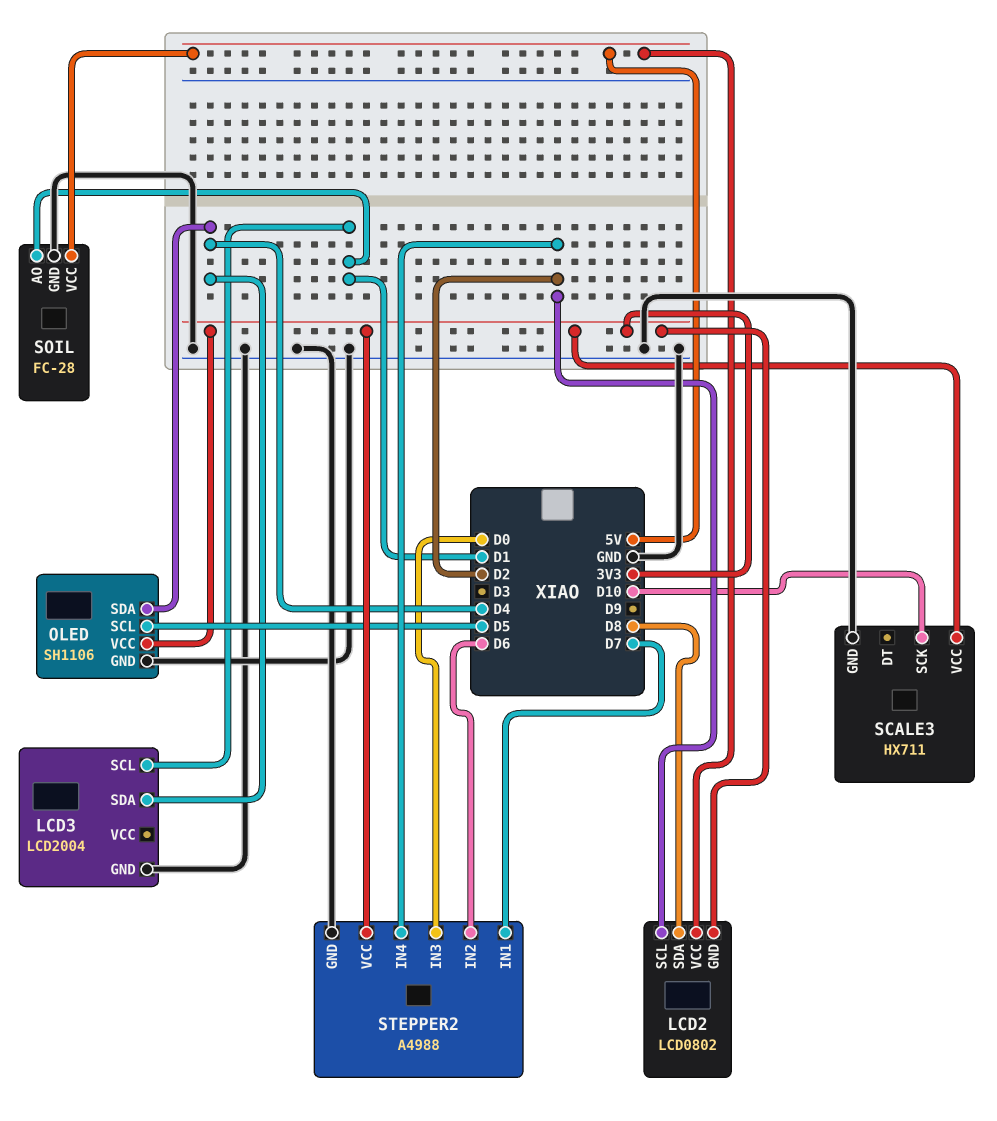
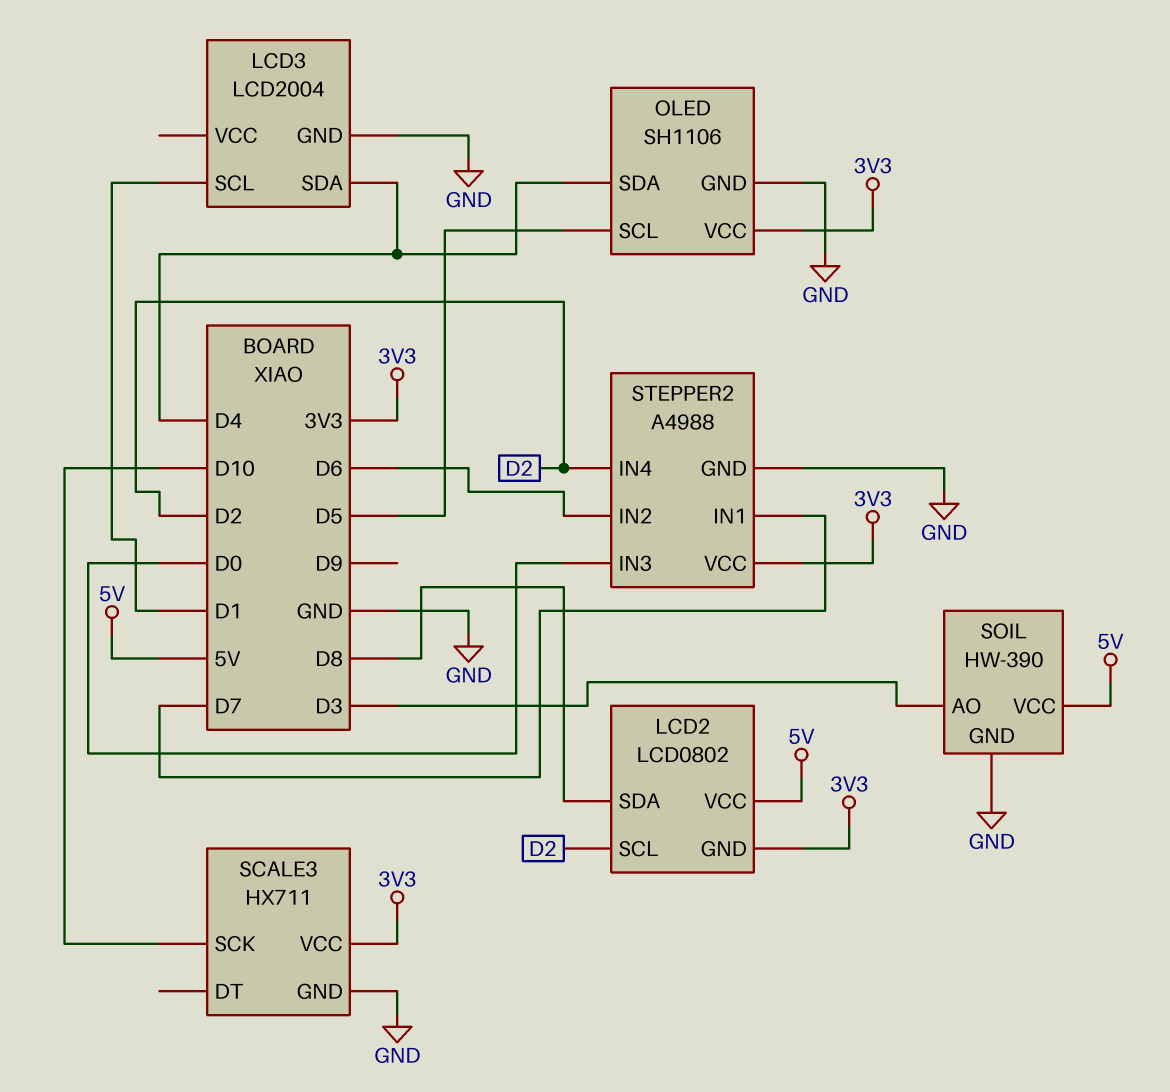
SOIL: FC-28 -> HW-390
SOIL pin AO: D1 -> D3

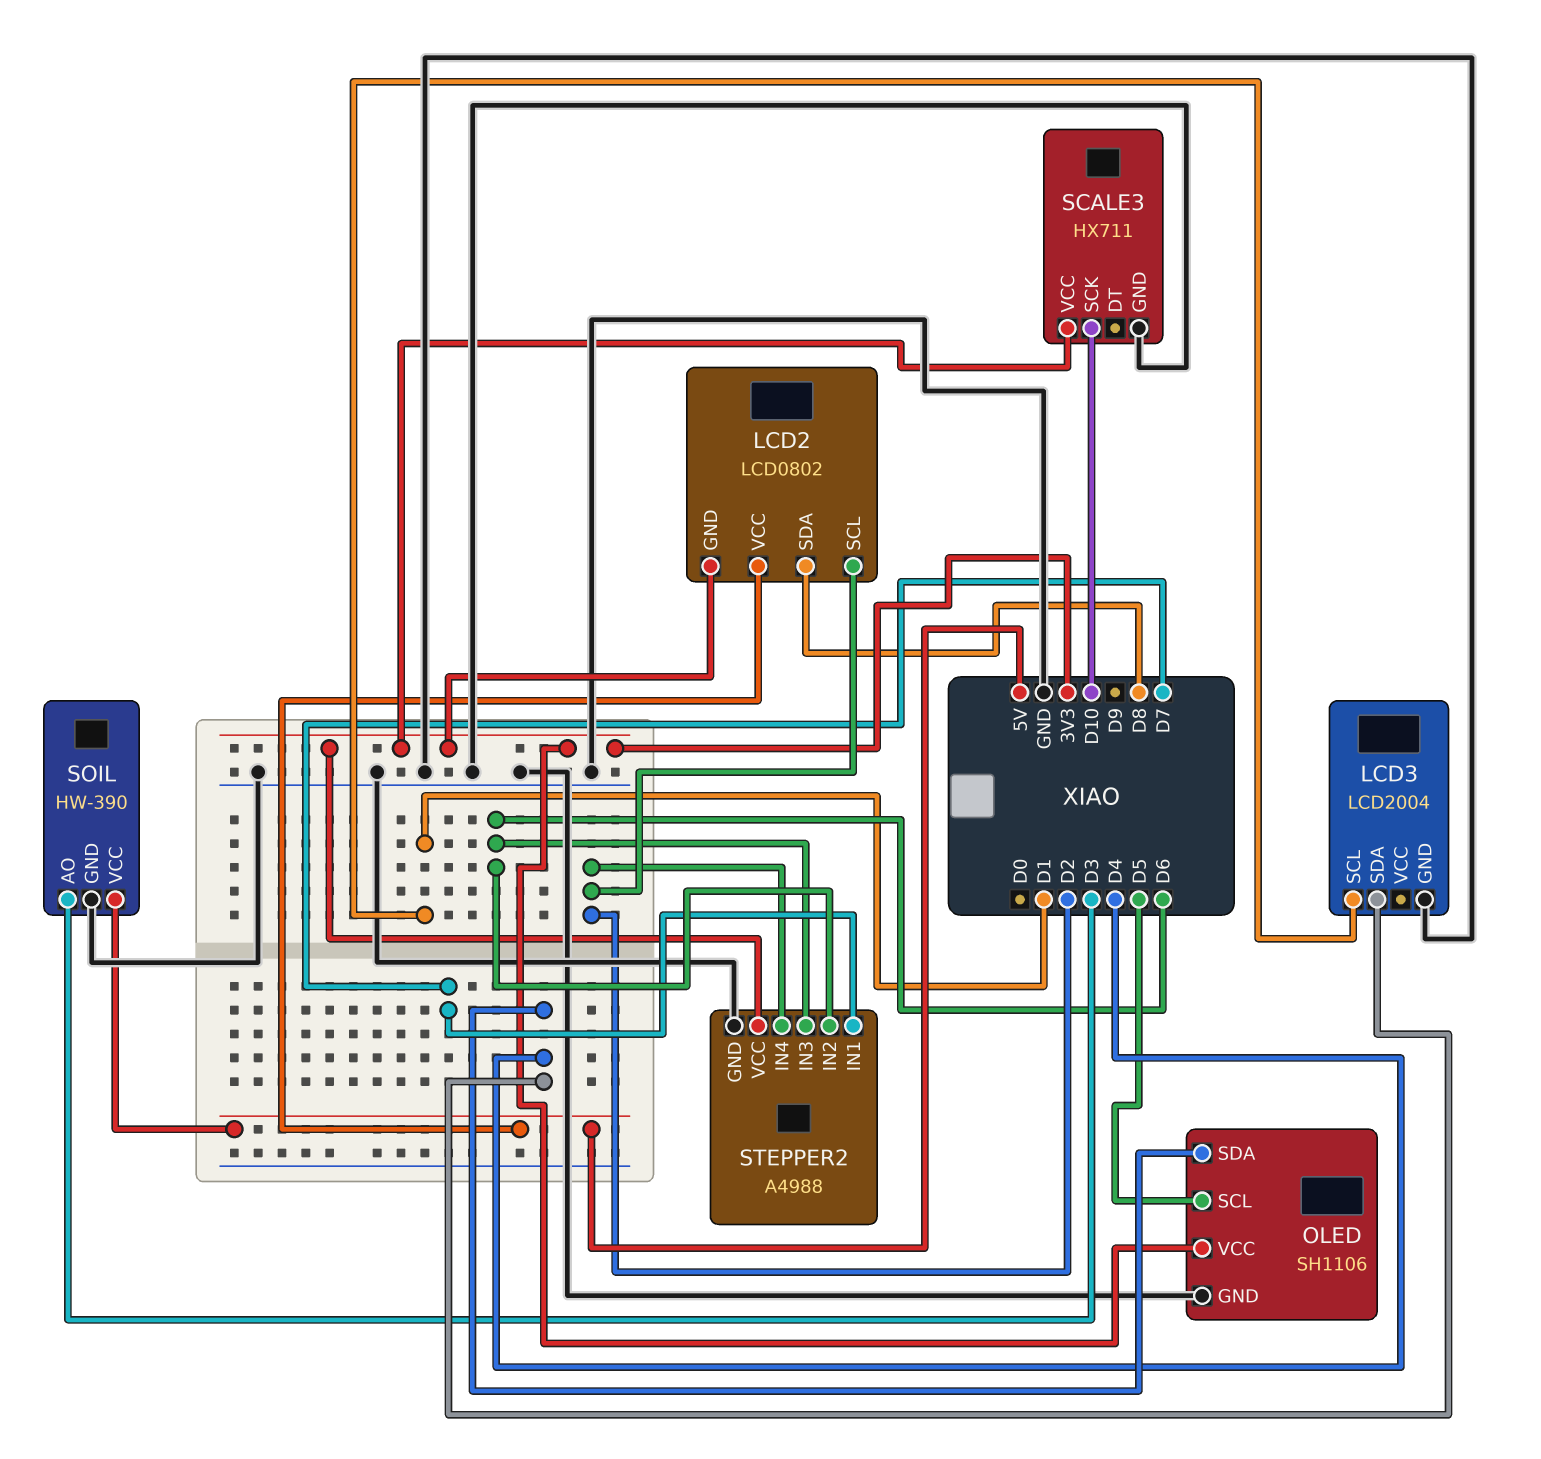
STEPPER2 pin IN3: D0 -> D6

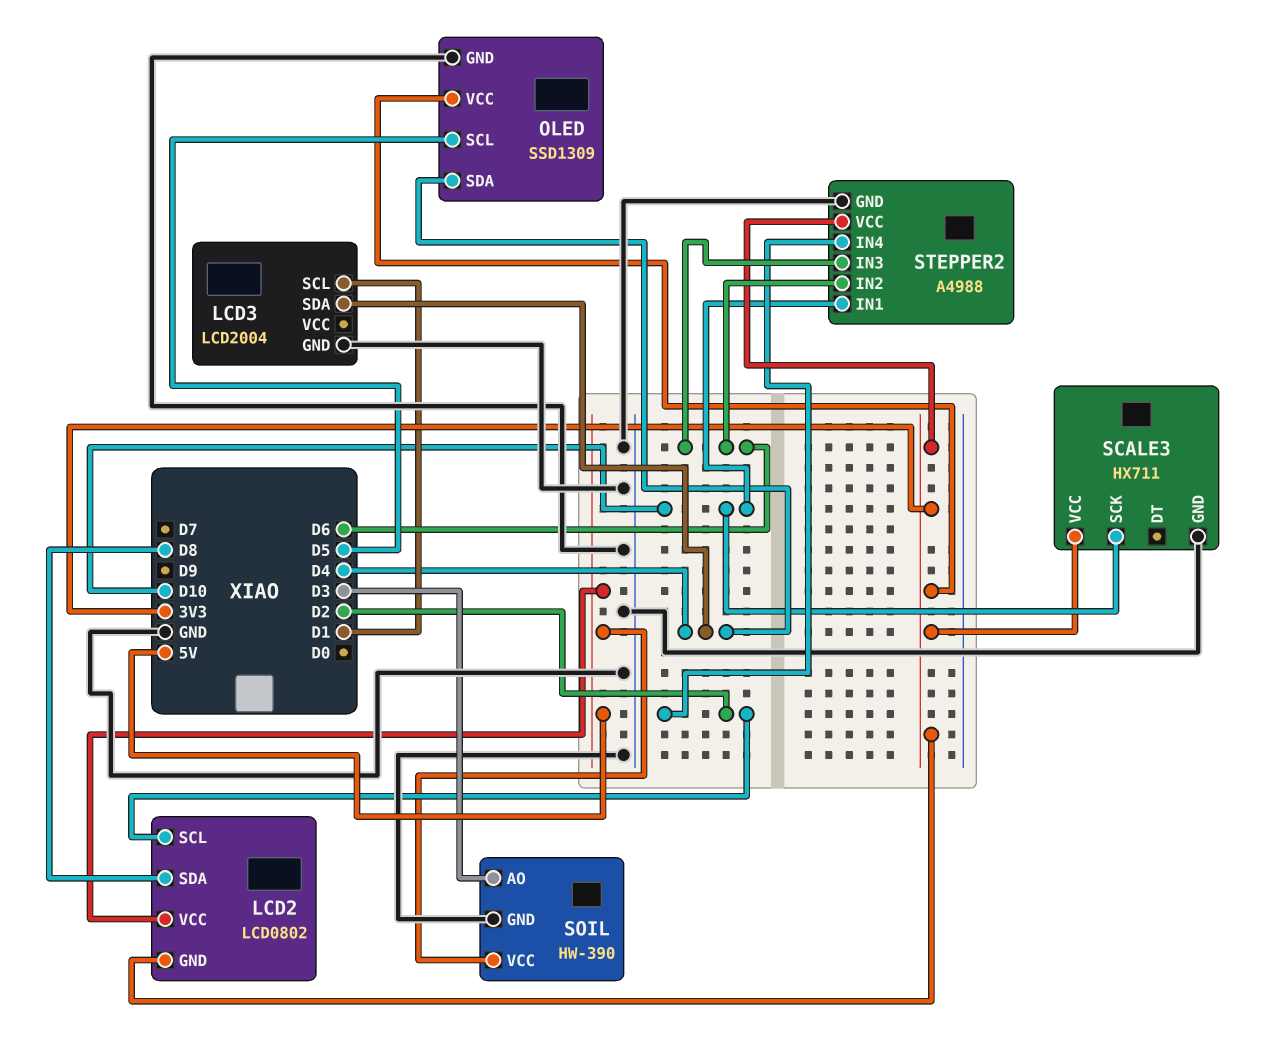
OLED: SH1106 -> SSD1309
STEPPER2 pin IN1: D7 -> D10

